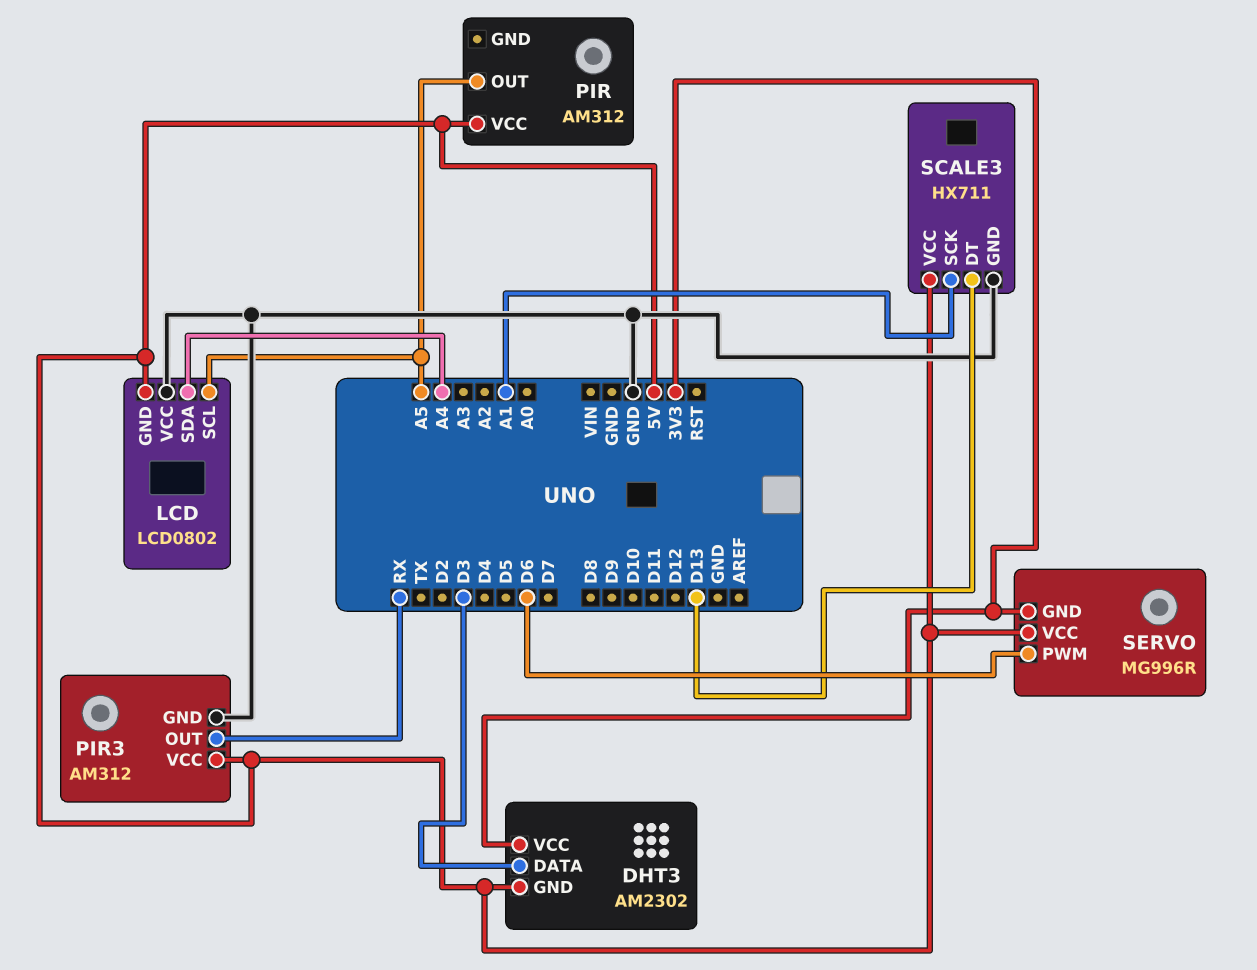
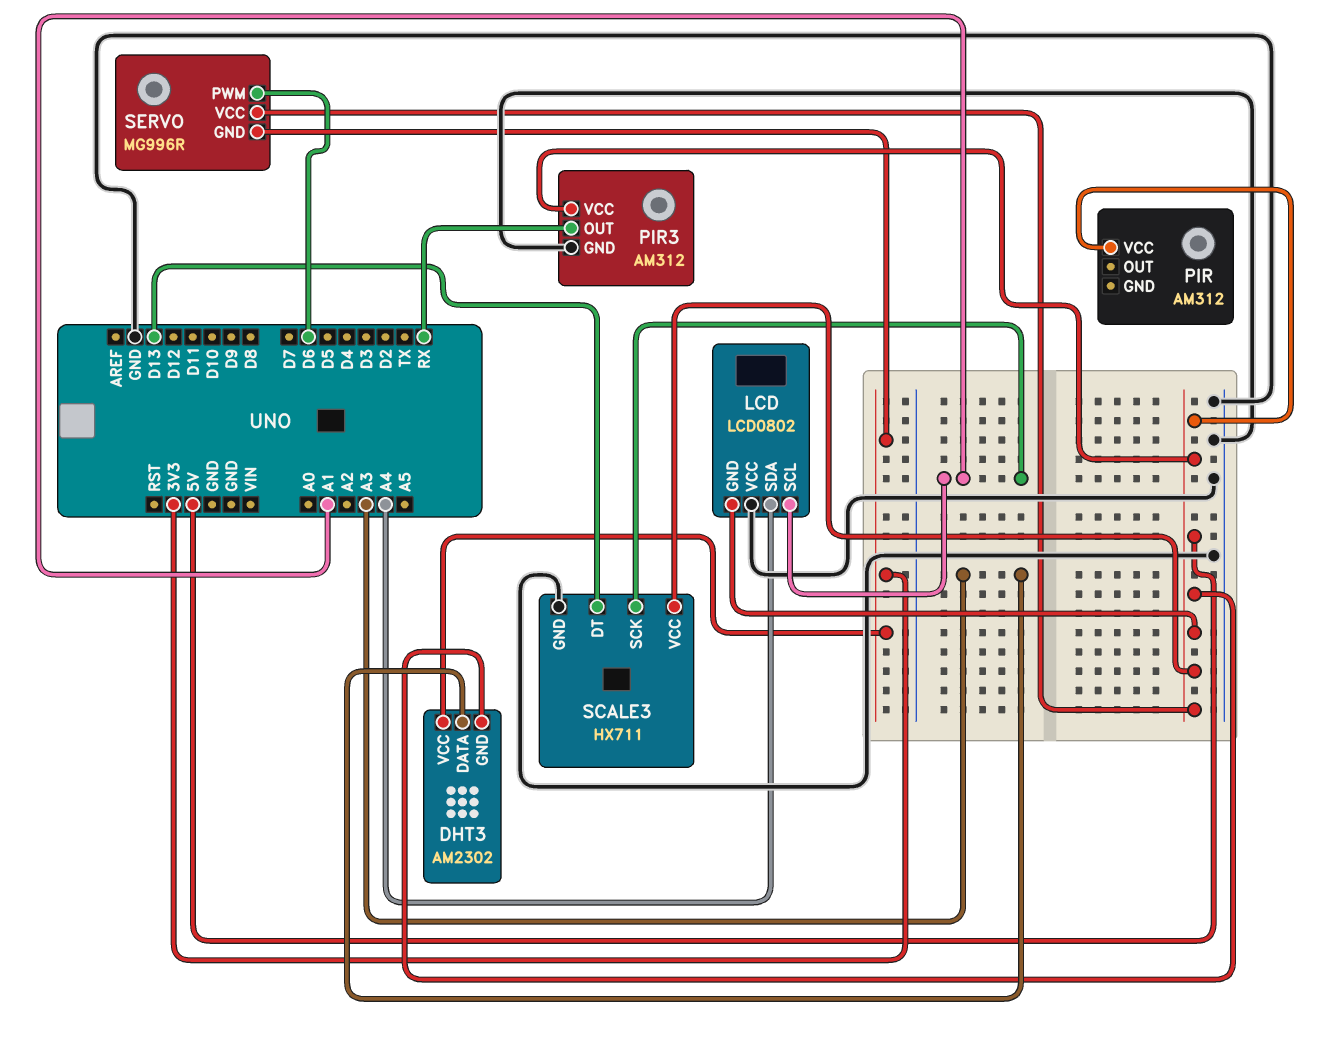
DHT3 pin DATA: D3 -> A3
LCD pin SCL: A5 -> A1
PIR pin OUT: A5 -> none

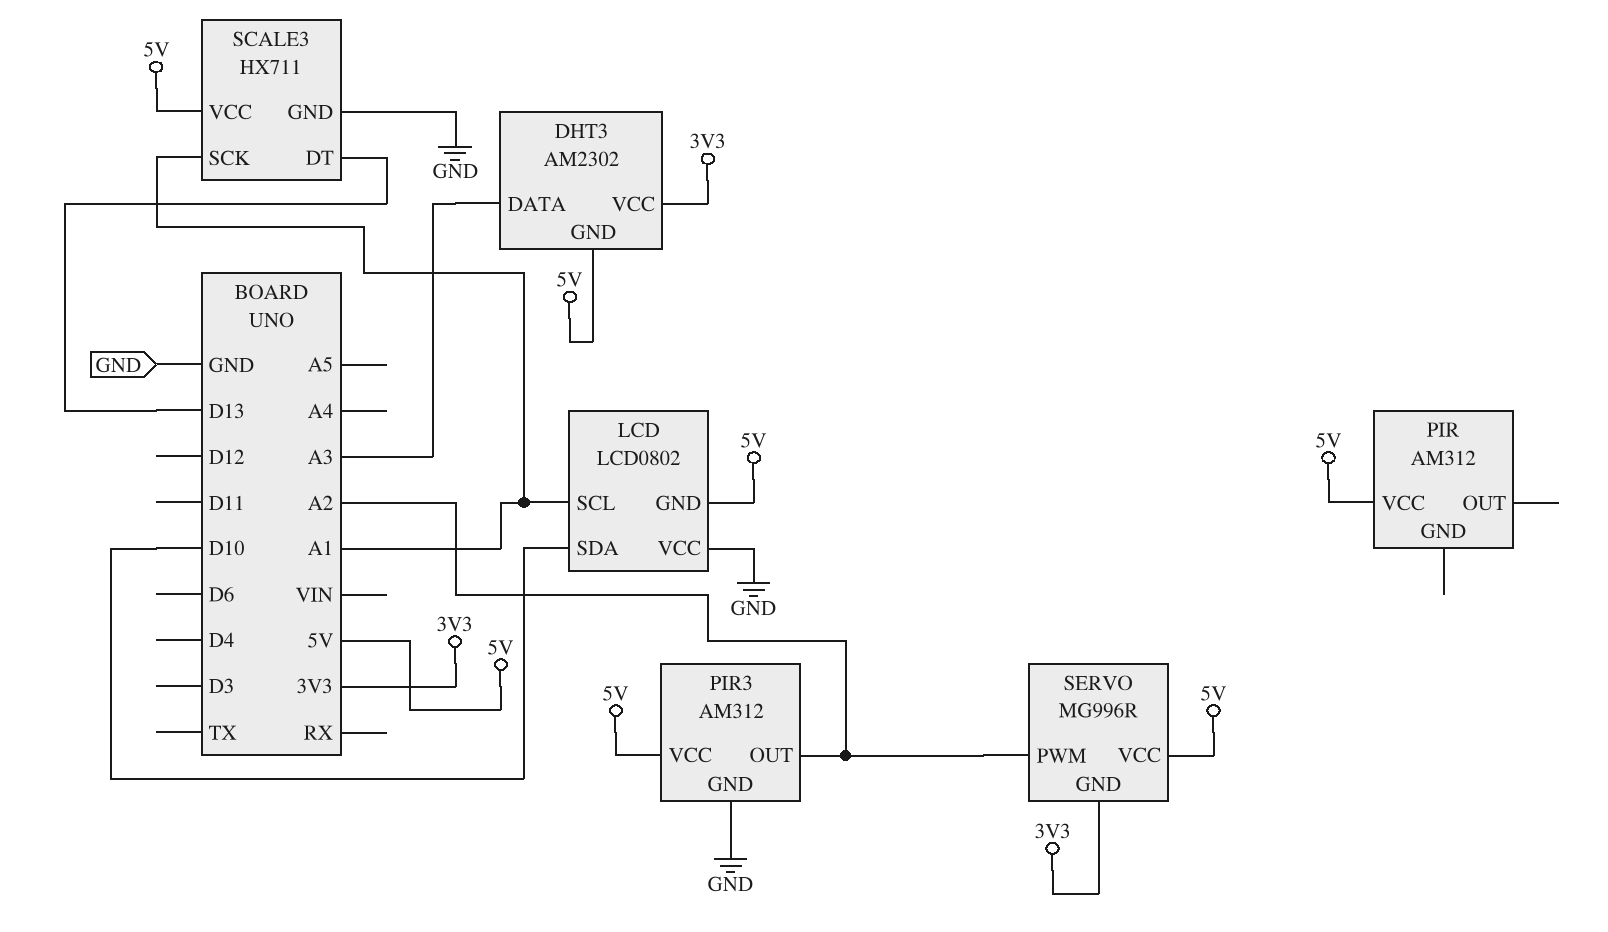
LCD pin SDA: A4 -> D10
PIR3 pin OUT: RX -> A2
SERVO pin PWM: D6 -> A2

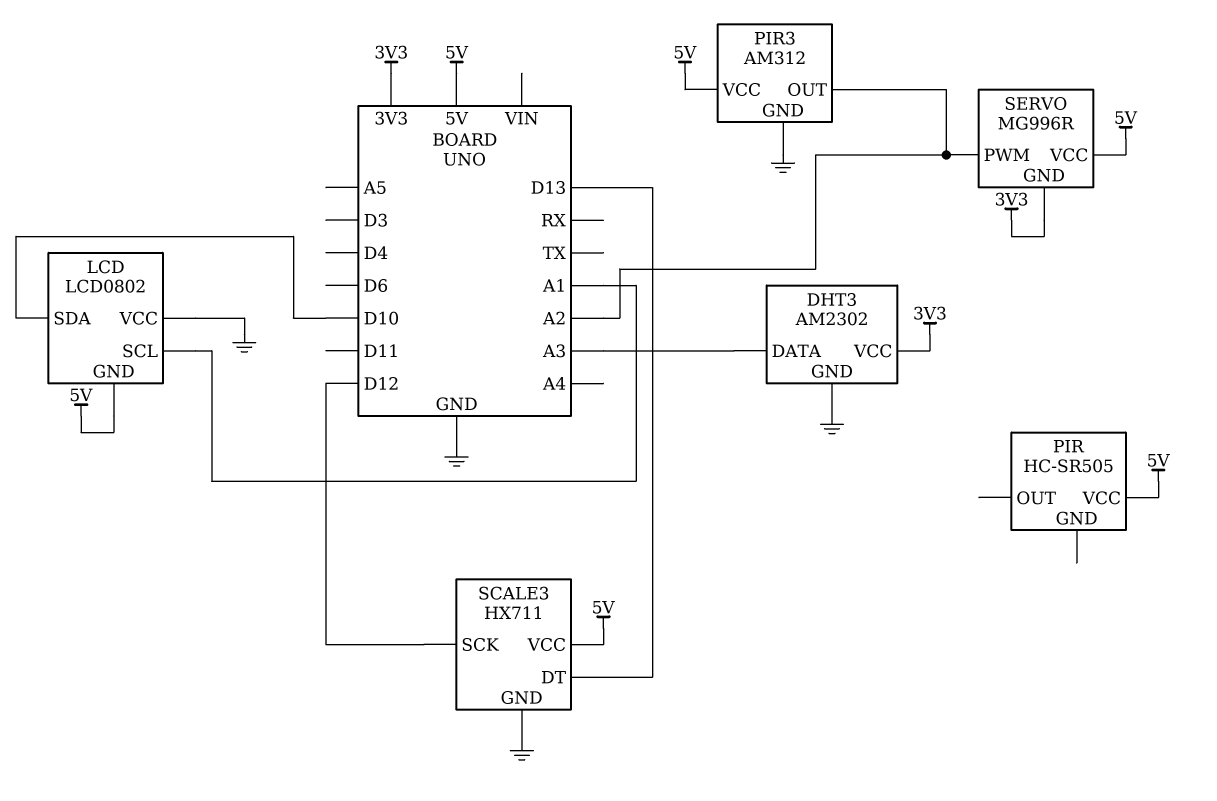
DHT3 pin GND: 5V -> GND
PIR: AM312 -> HC-SR505
SCALE3 pin SCK: A1 -> D12

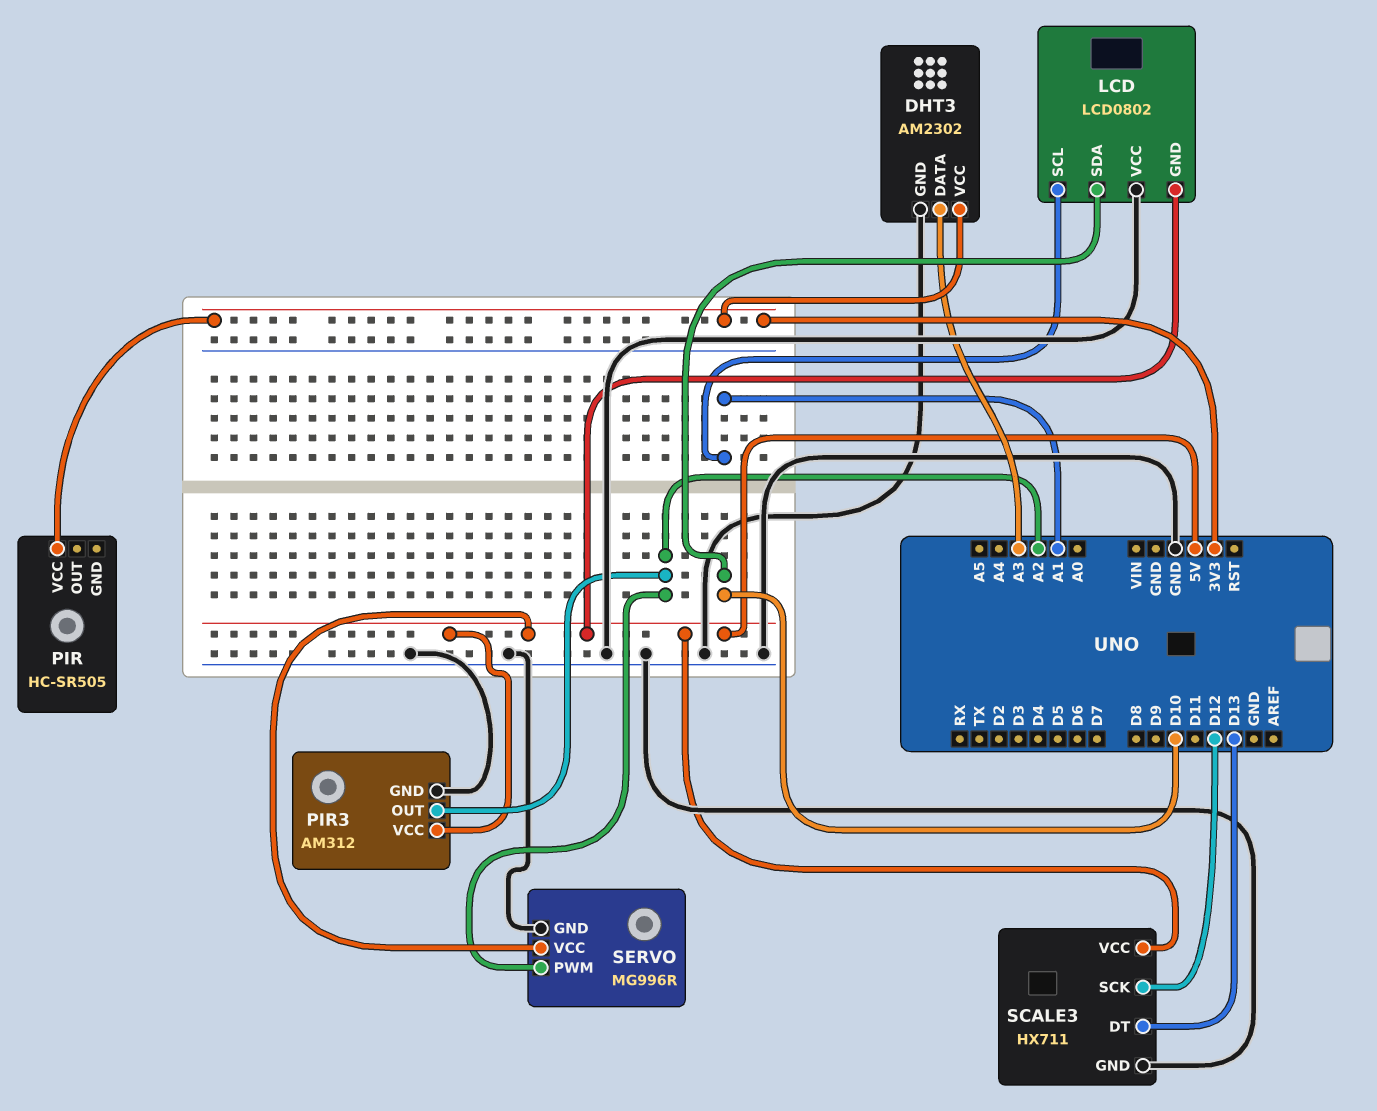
PIR pin VCC: 5V -> 3V3
SERVO pin GND: 3V3 -> GND

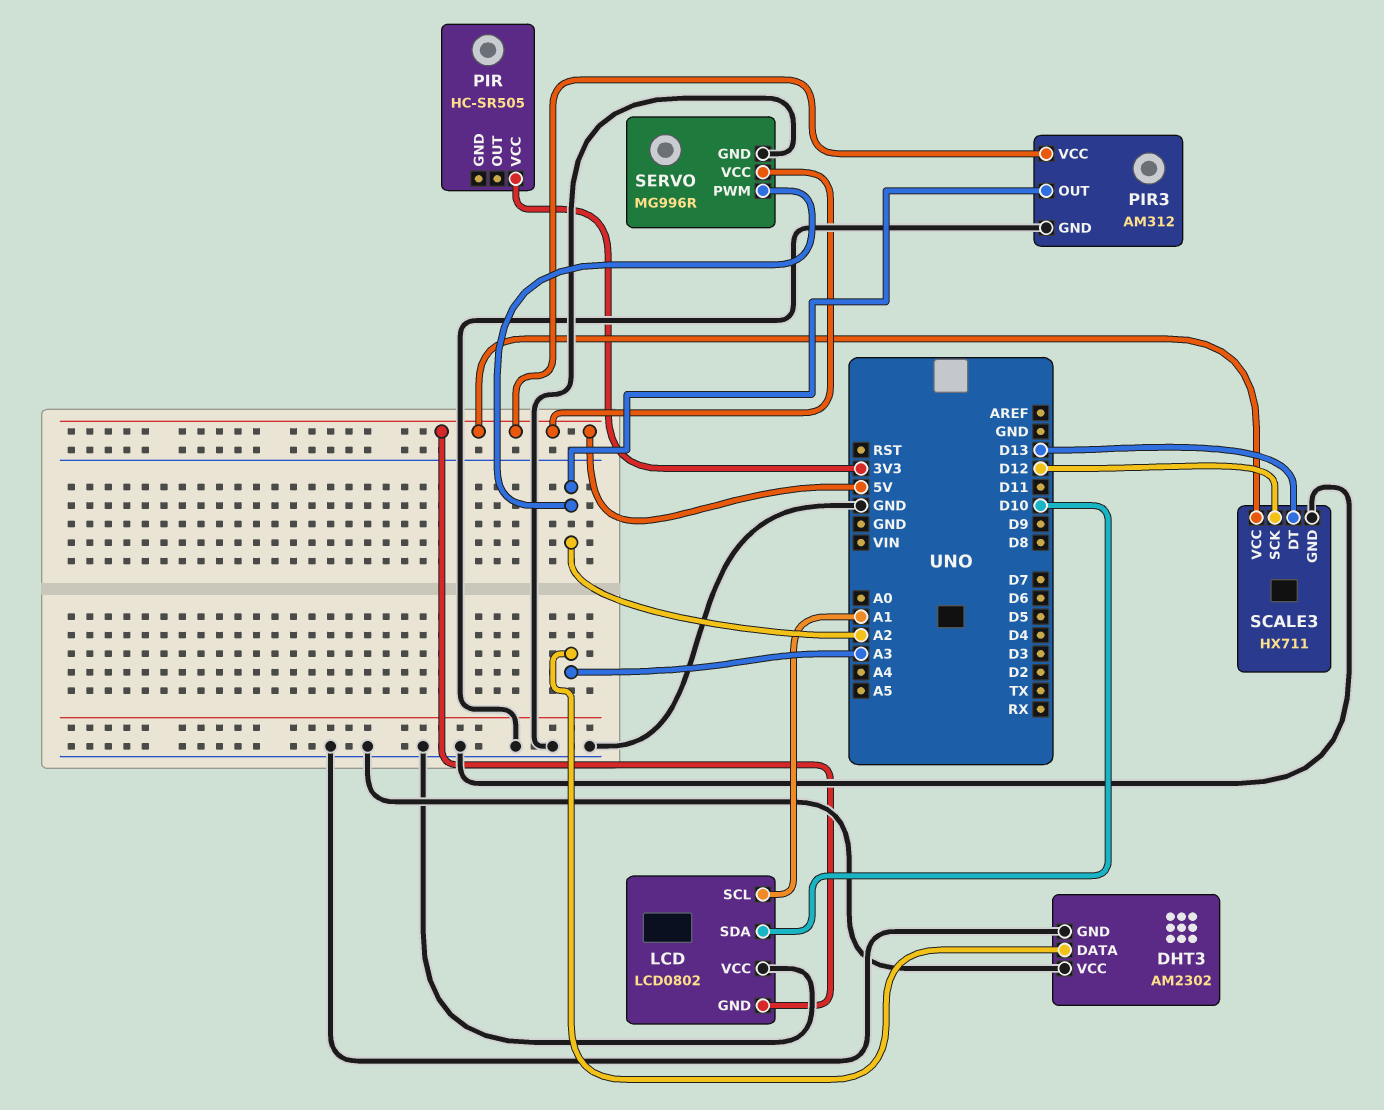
DHT3 pin VCC: 3V3 -> GND

